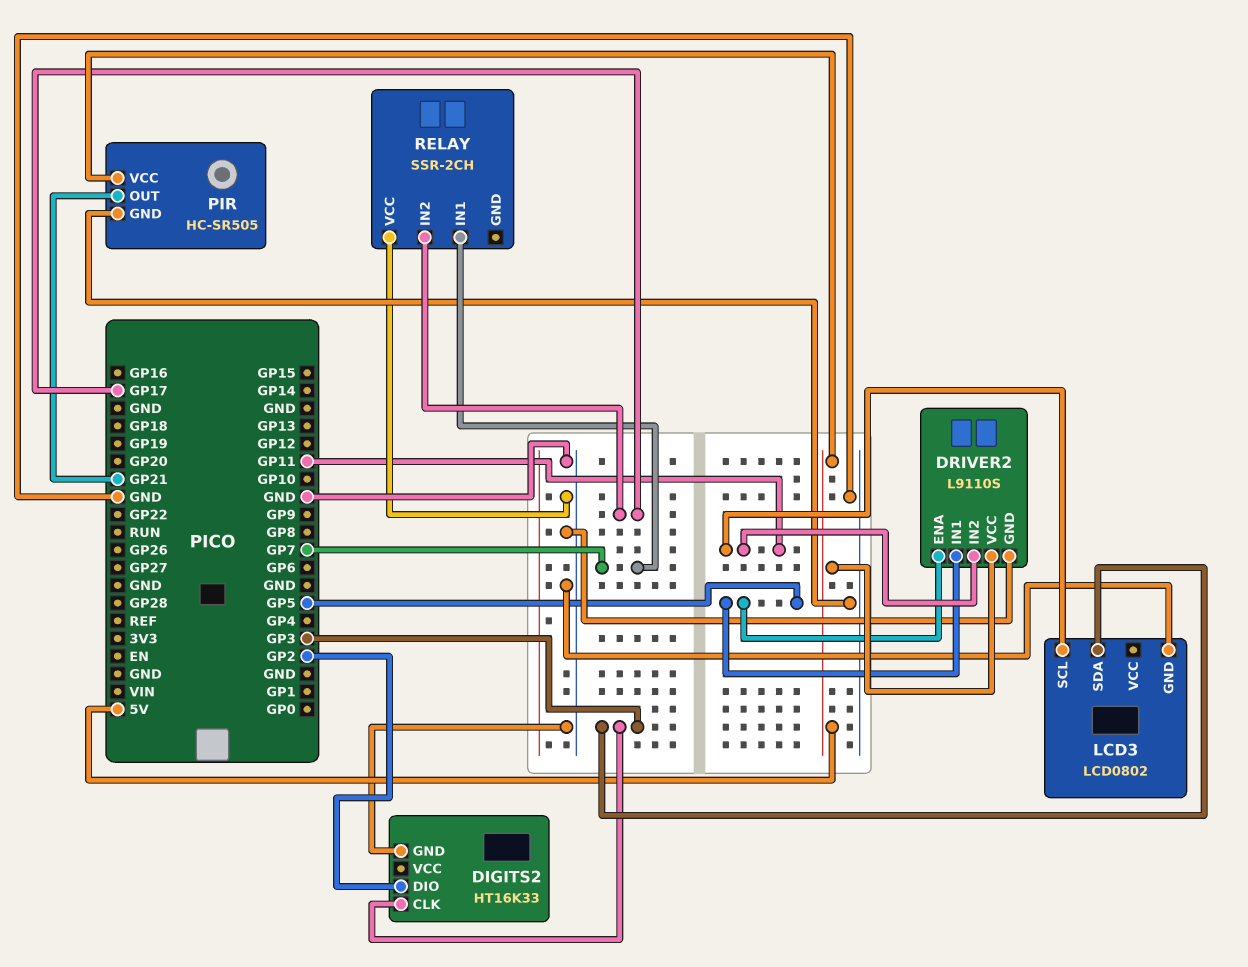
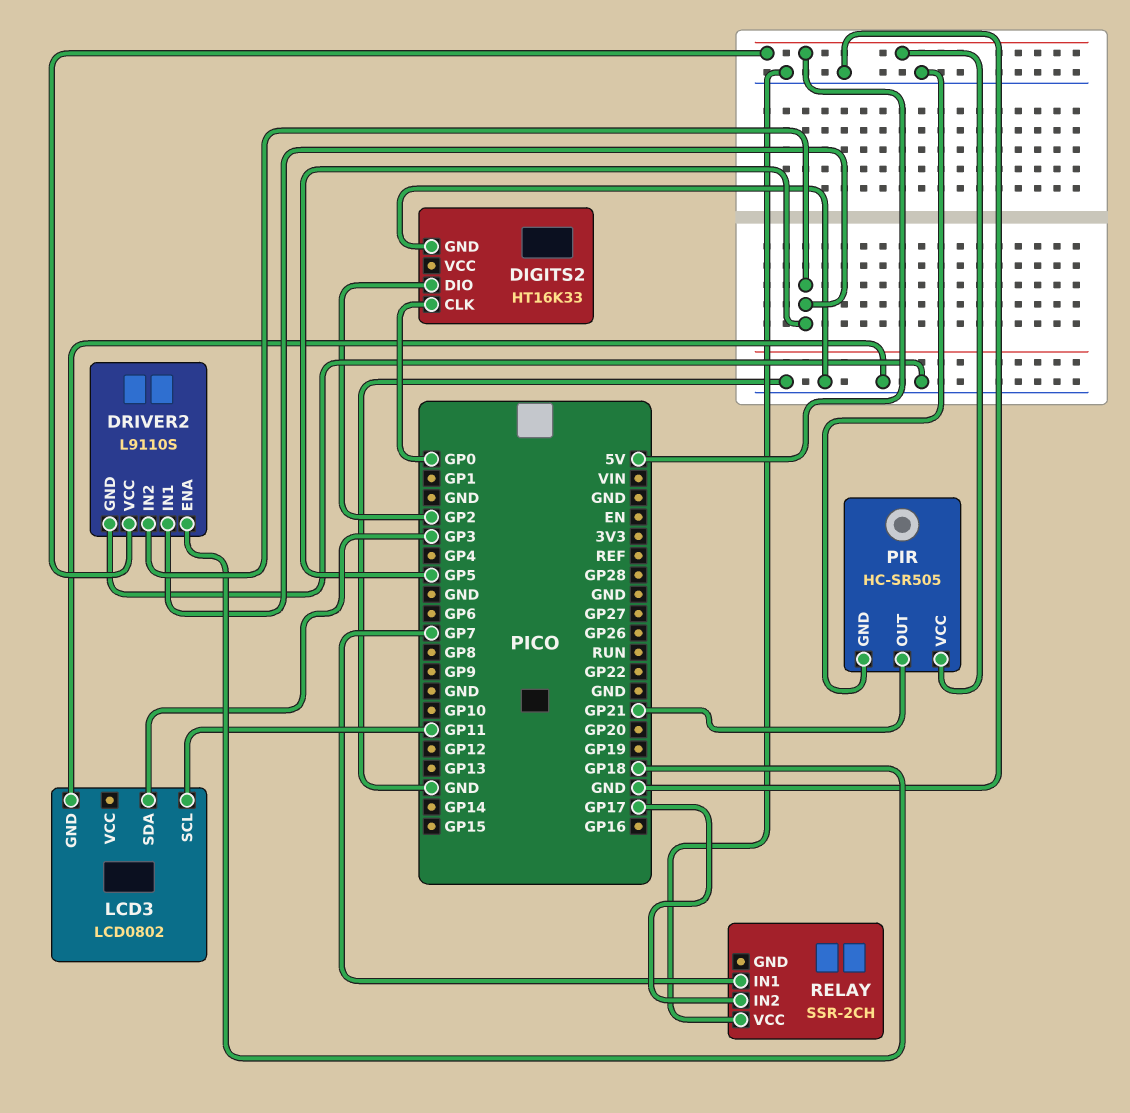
DIGITS2 pin CLK: GP3 -> GP0
DRIVER2 pin ENA: GP5 -> GP18
DRIVER2 pin IN2: GP11 -> GP5

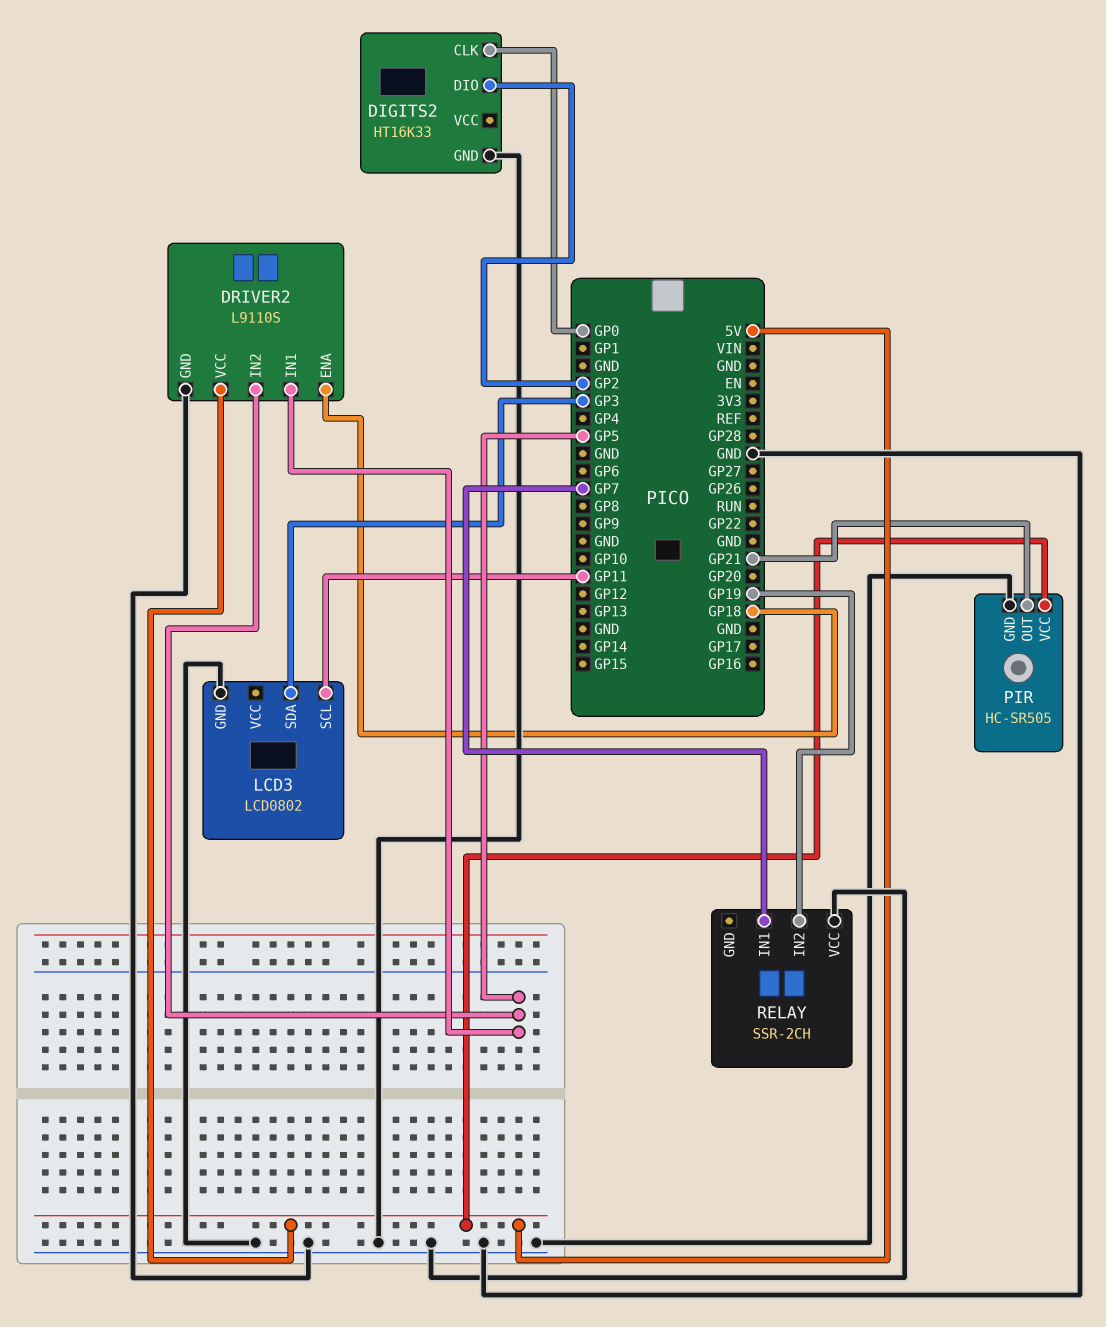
RELAY pin IN2: GP17 -> GP19

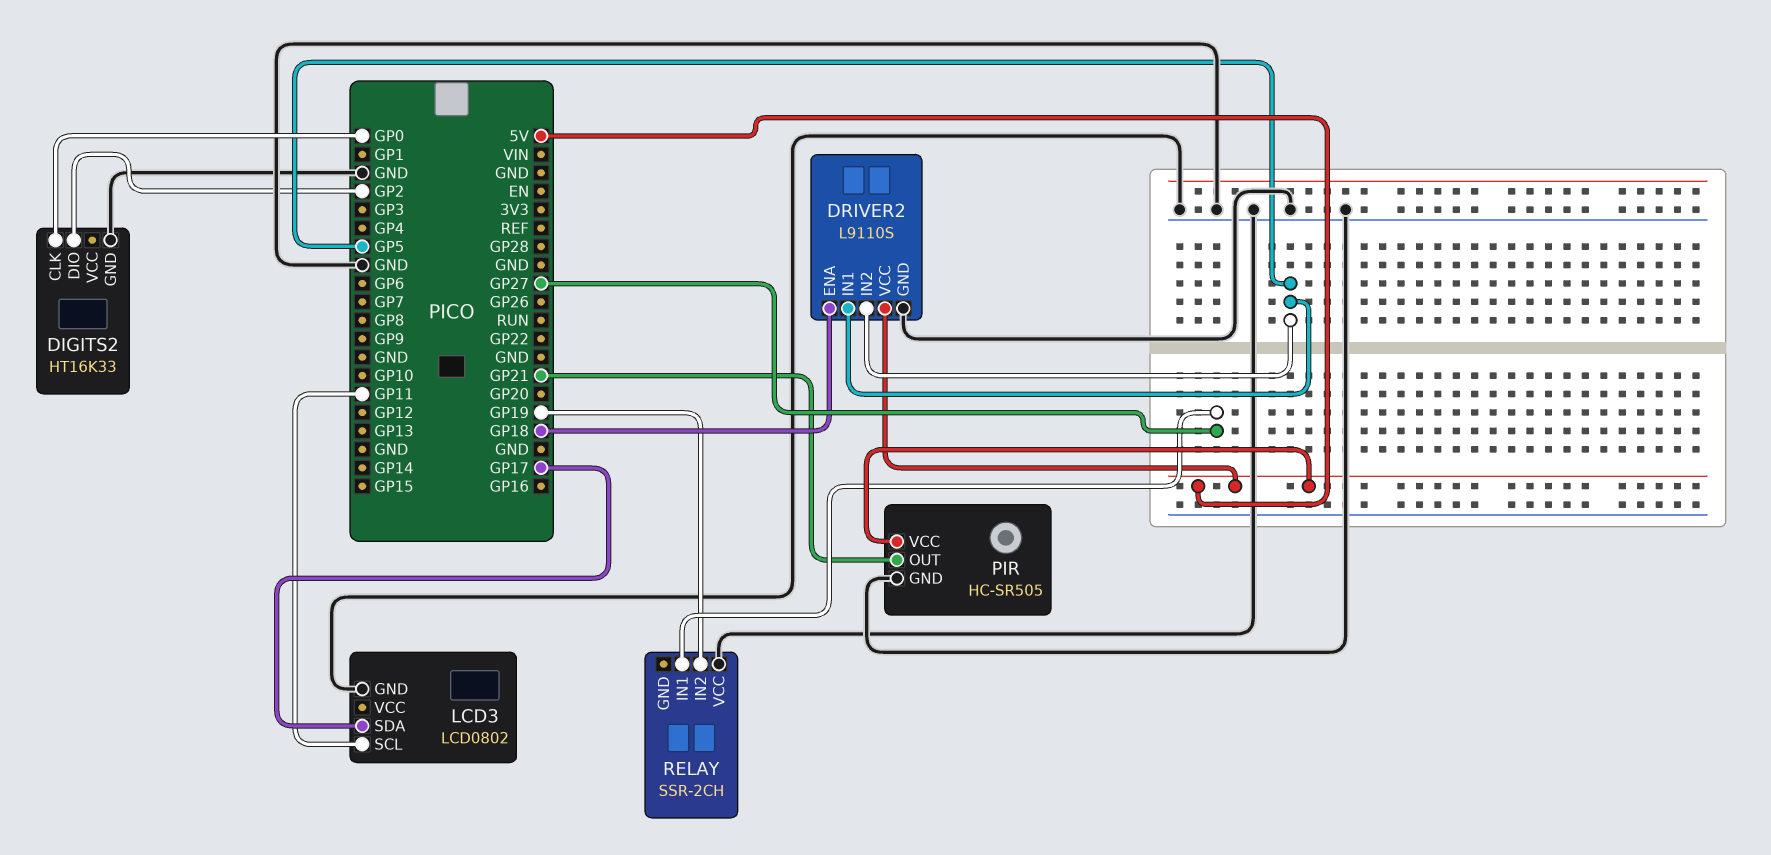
LCD3 pin SDA: GP3 -> GP17
RELAY pin IN1: GP7 -> GP27

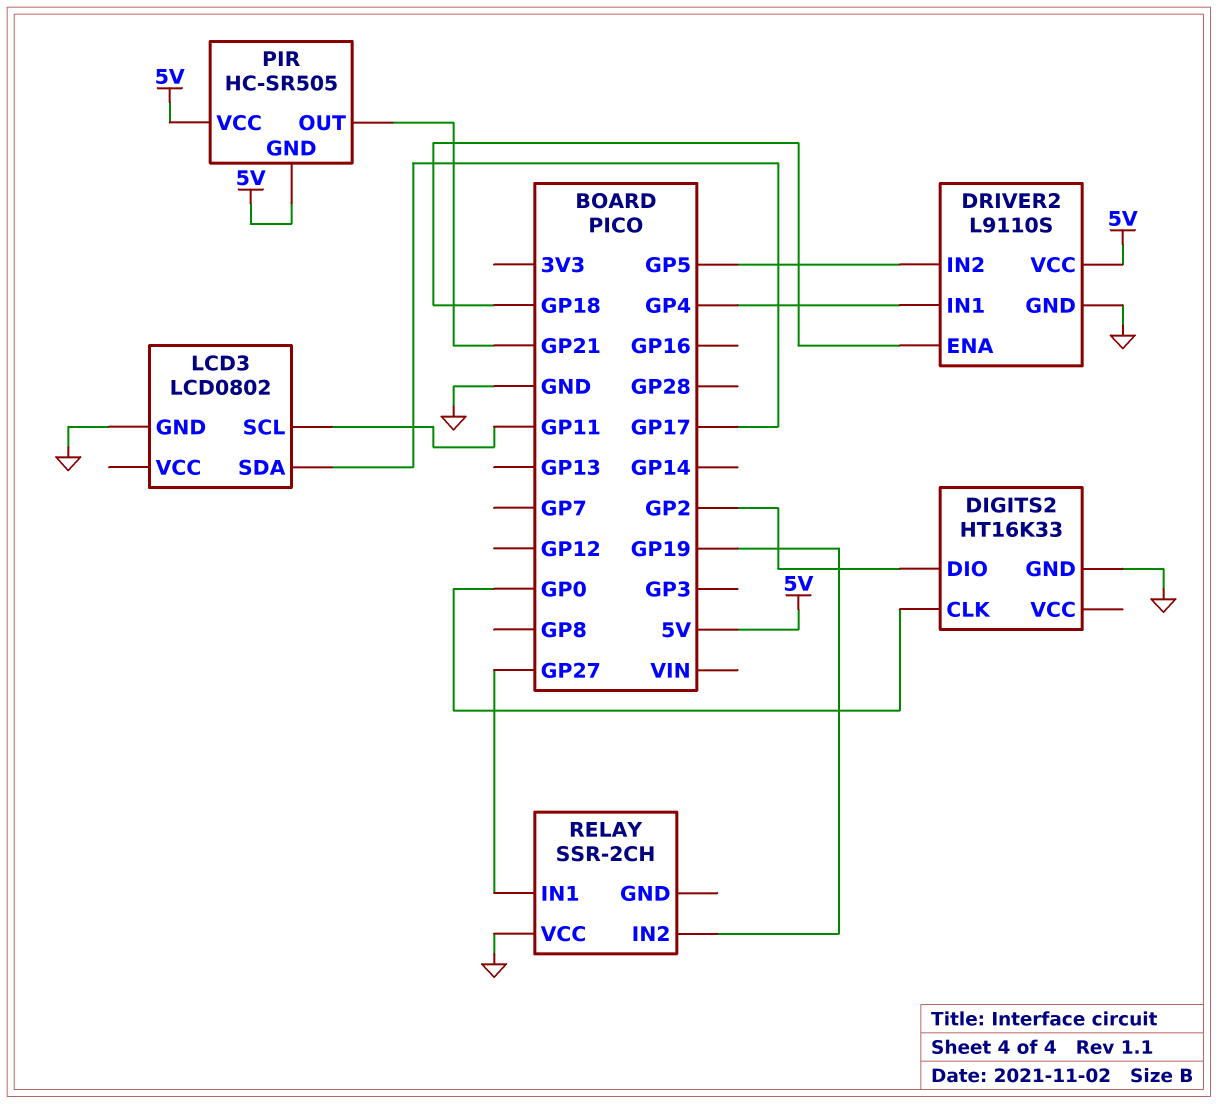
DRIVER2 pin IN1: GP5 -> GP4
PIR pin GND: GND -> 5V

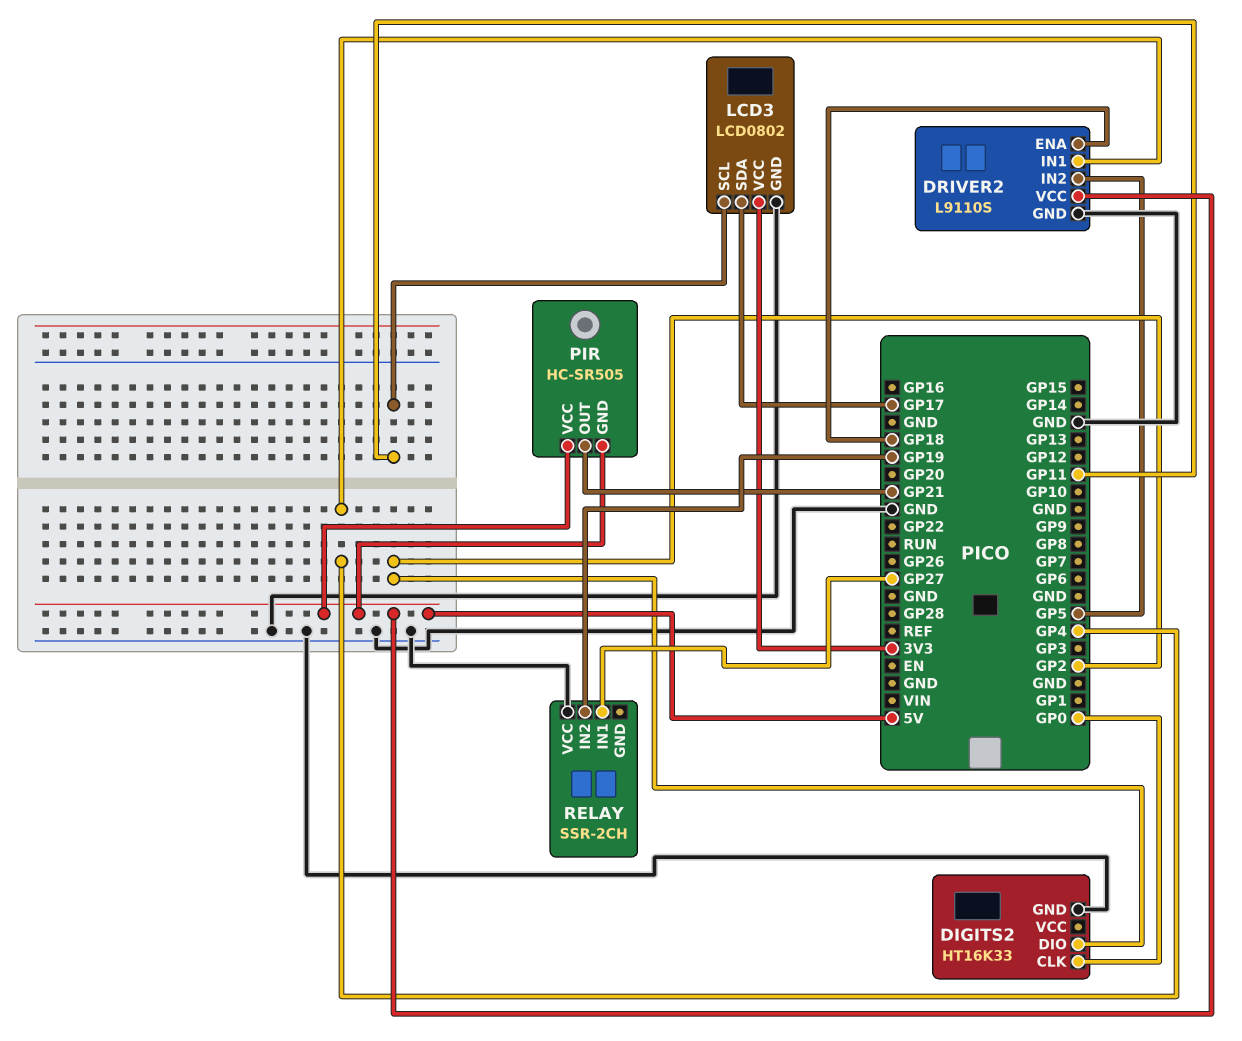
LCD3 pin VCC: none -> 3V3

